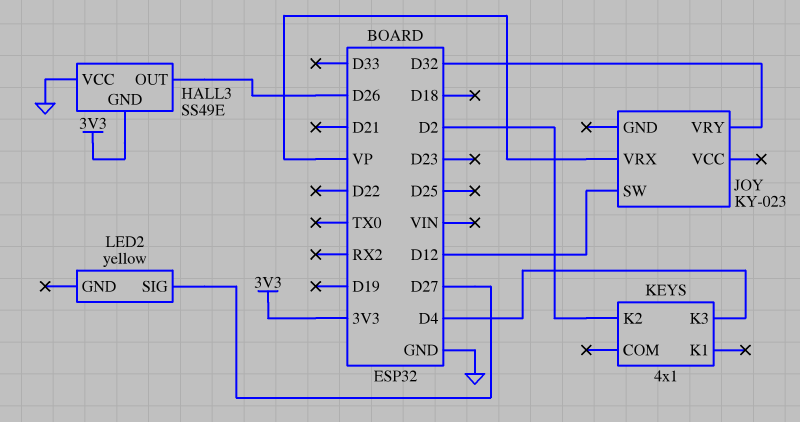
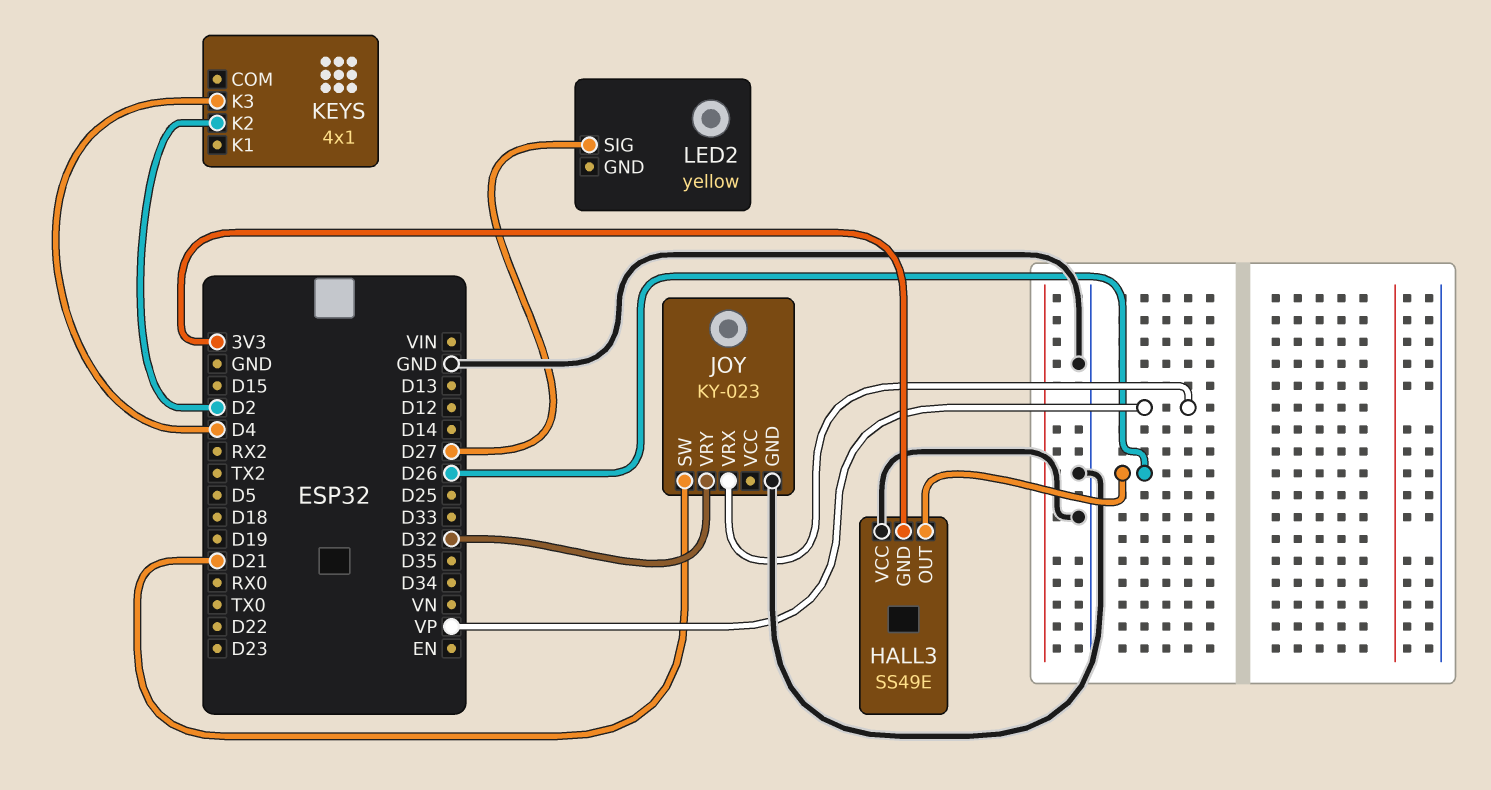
JOY pin GND: none -> GND
JOY pin SW: D12 -> D21

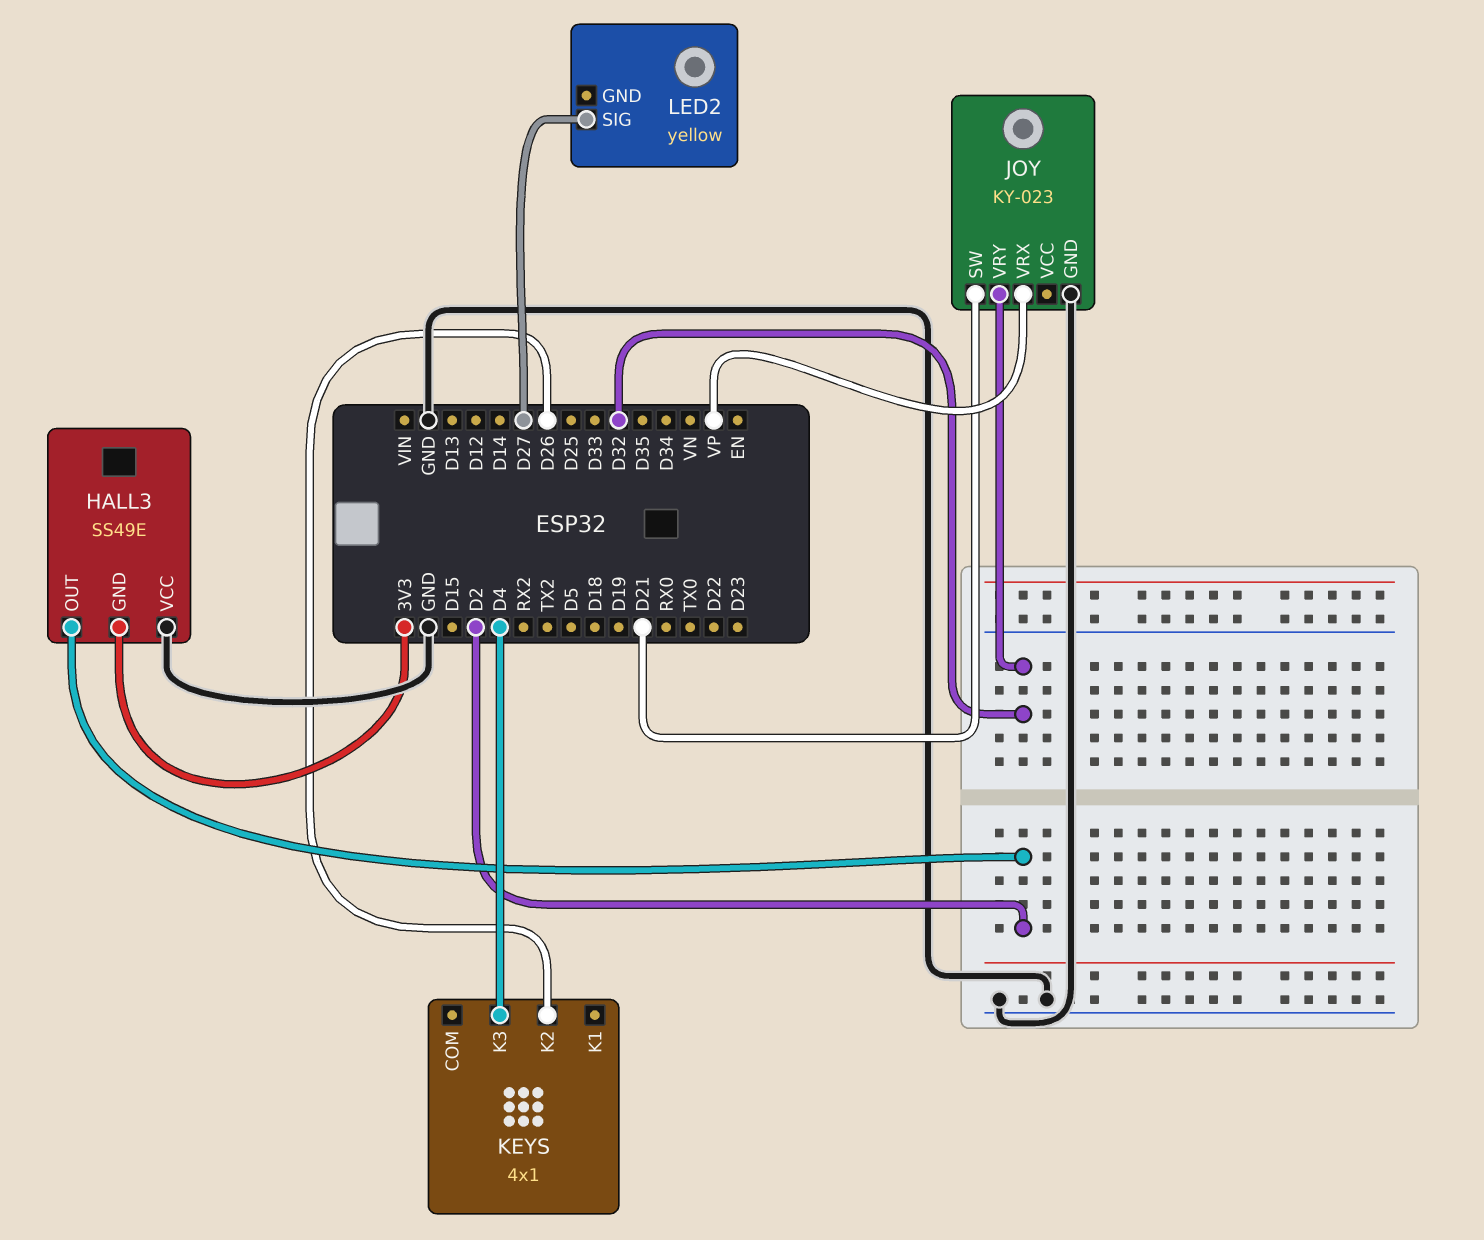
HALL3 pin OUT: D26 -> D2
KEYS pin K2: D2 -> D26

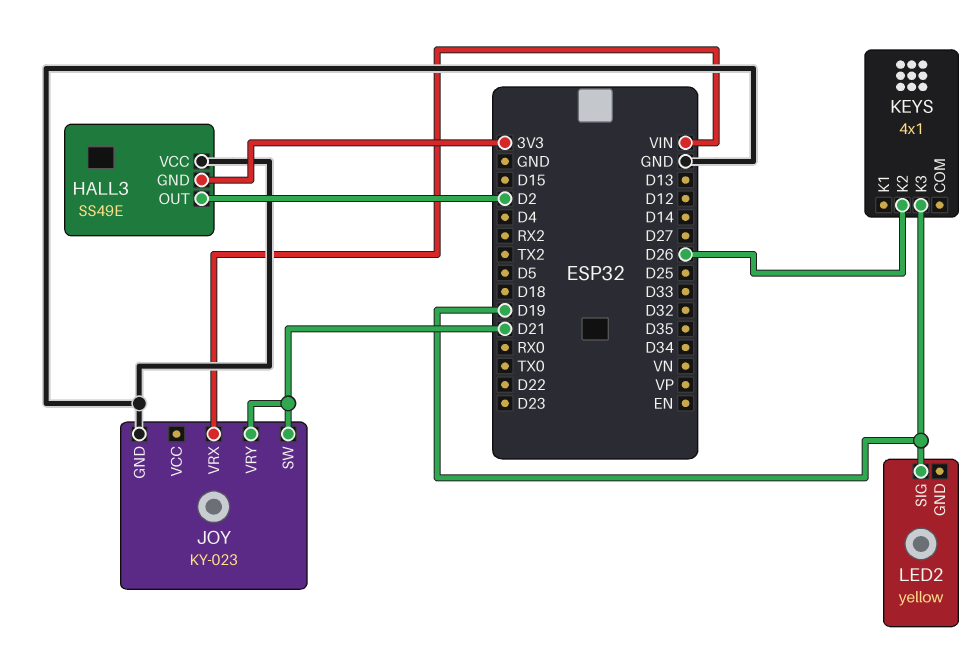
JOY pin VRX: VP -> VIN
JOY pin VRY: D32 -> D21
KEYS pin K3: D4 -> D19
LED2 pin SIG: D27 -> D19

